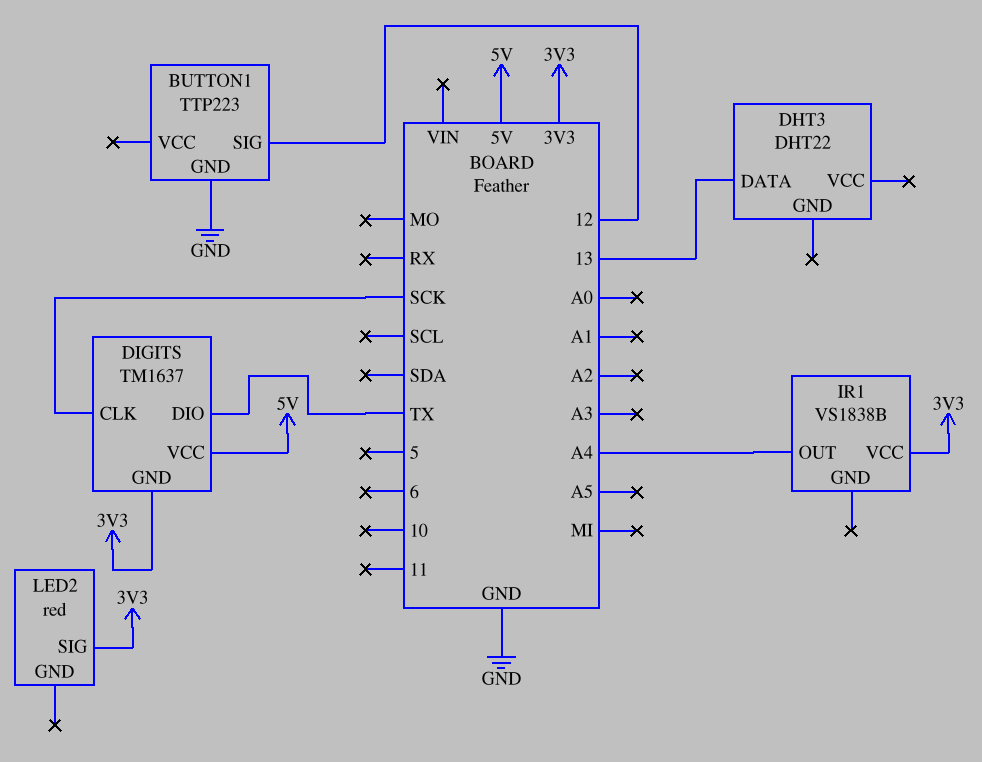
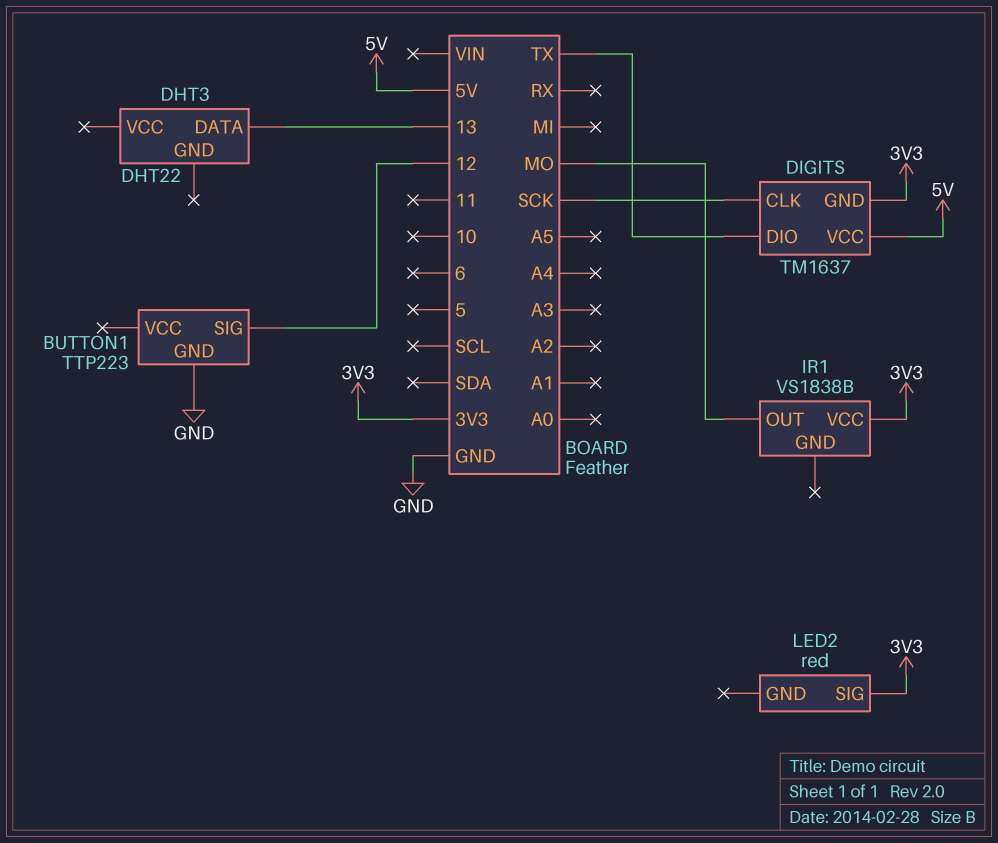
IR1 pin OUT: A4 -> MO

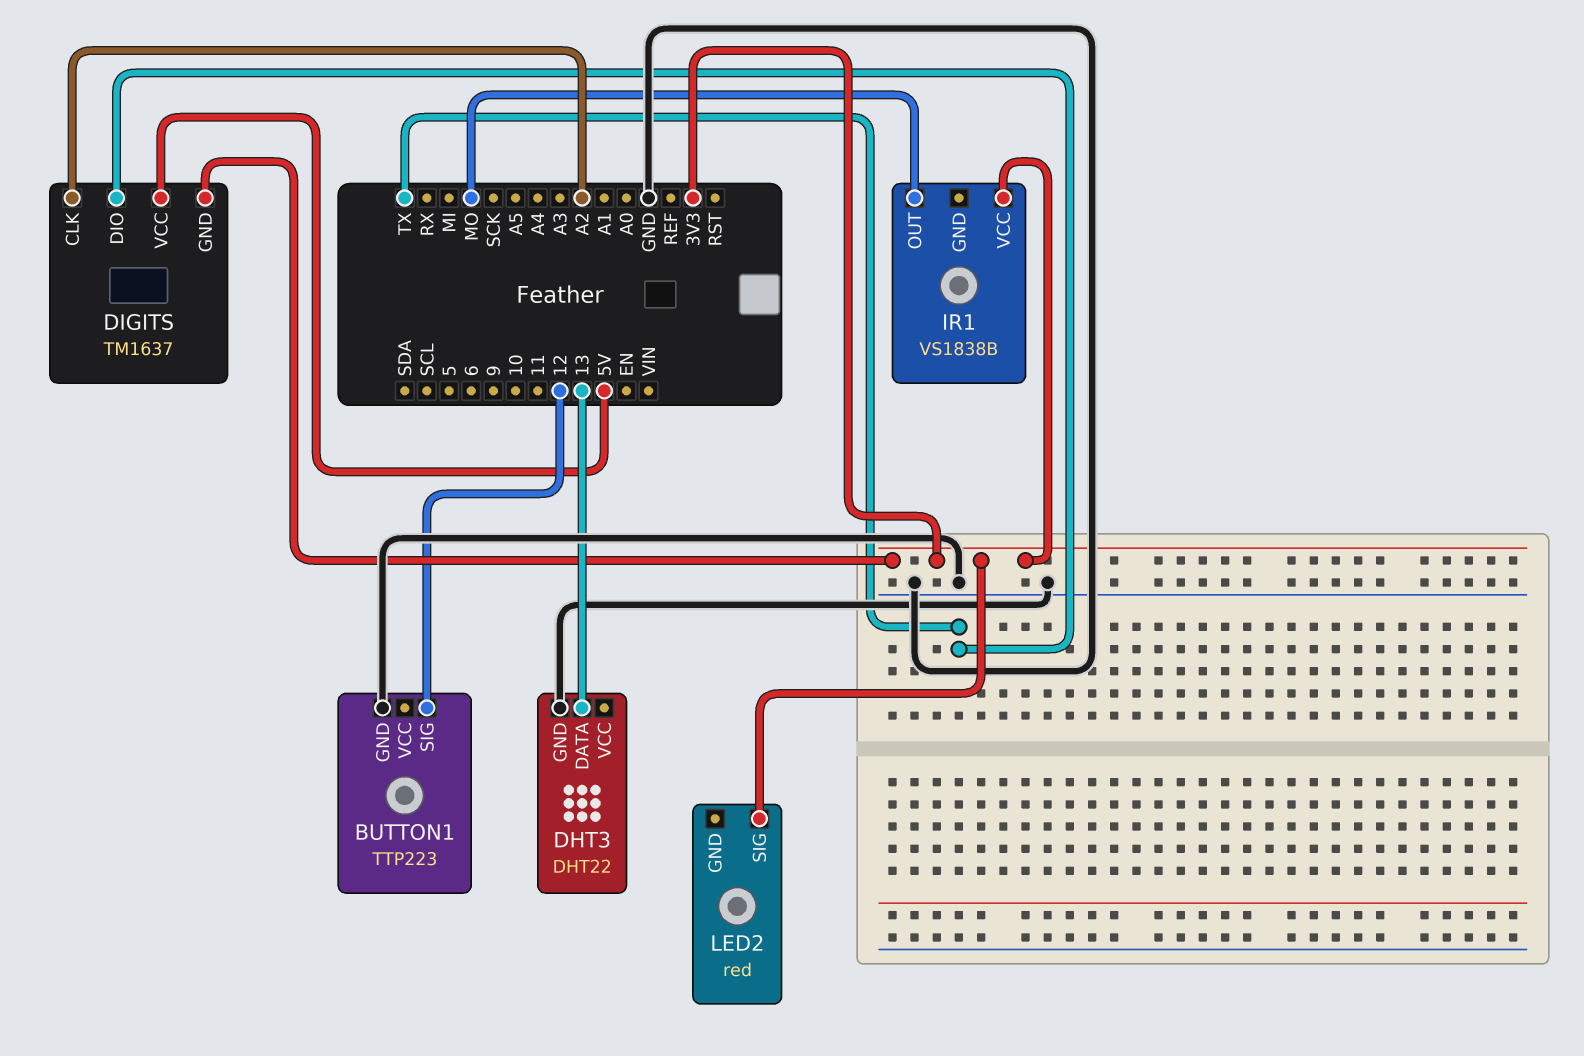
DHT3 pin GND: none -> GND
DIGITS pin CLK: SCK -> A2

